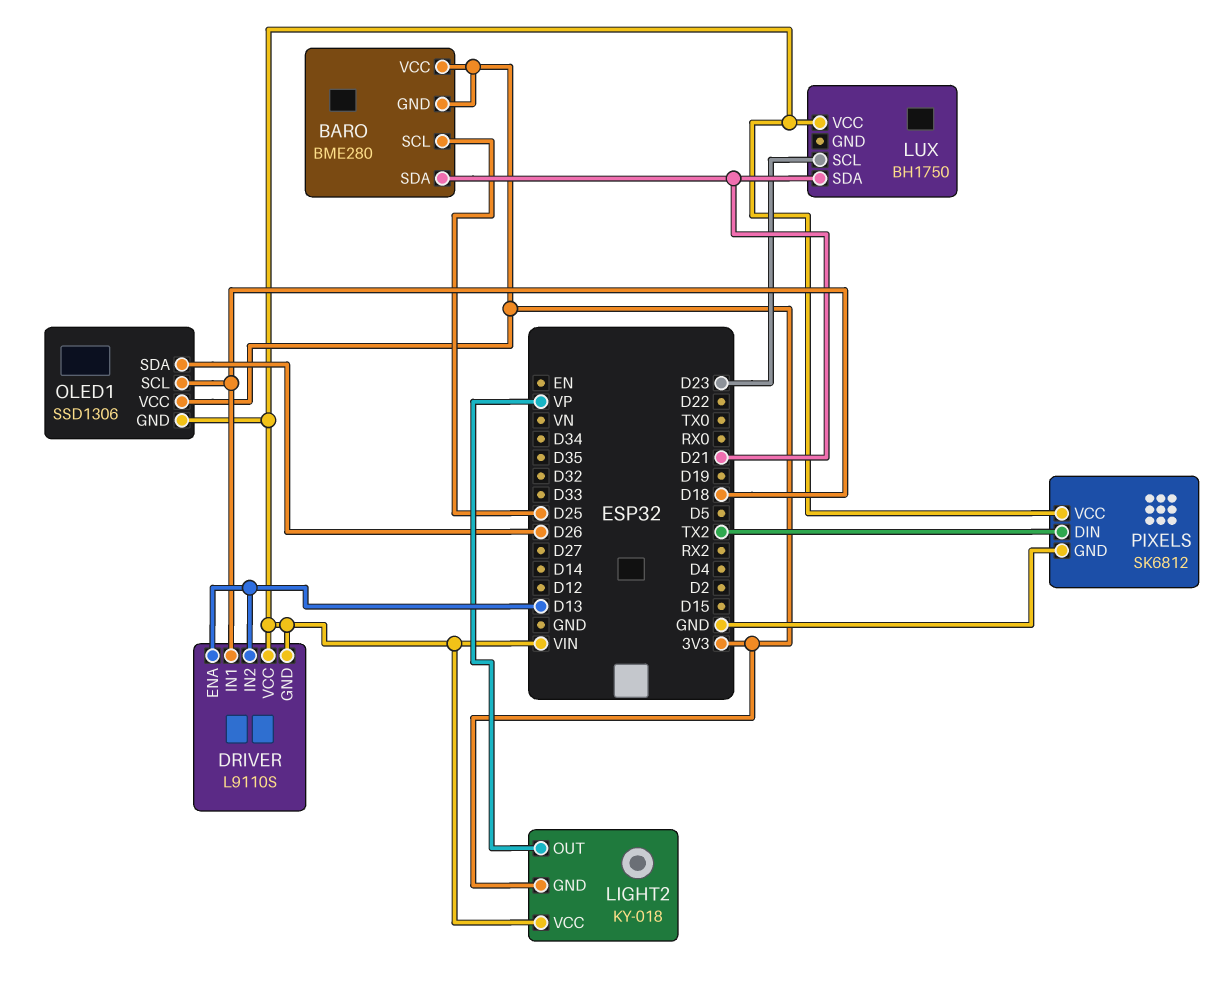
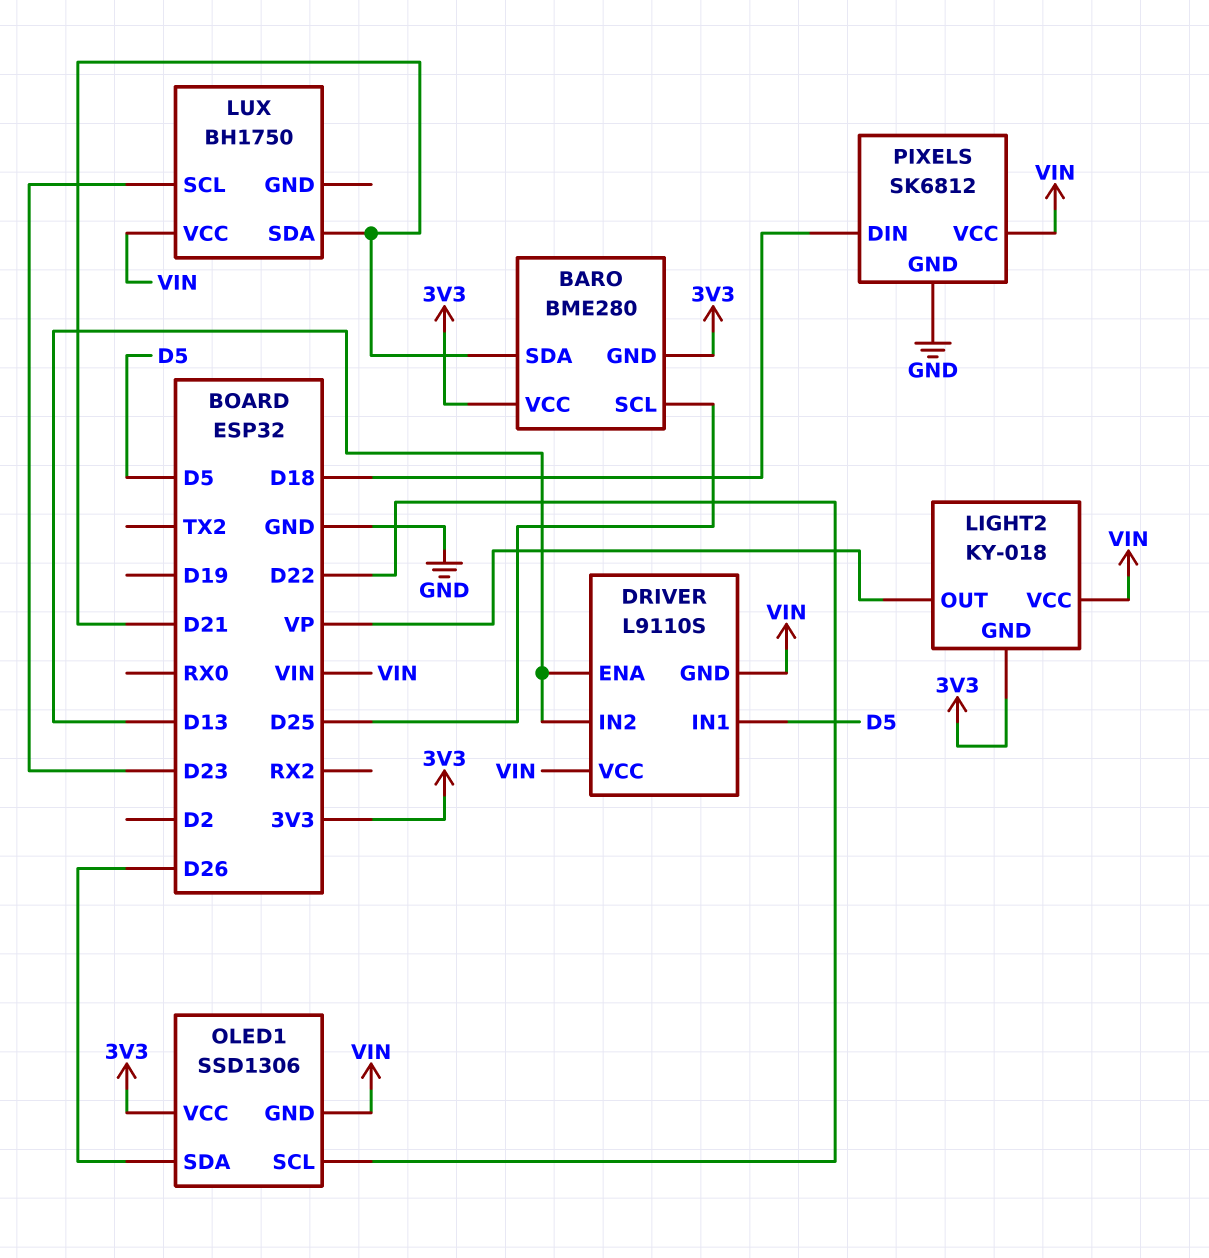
DRIVER pin IN1: D18 -> D5
OLED1 pin SCL: D18 -> D22
PIXELS pin DIN: TX2 -> D18

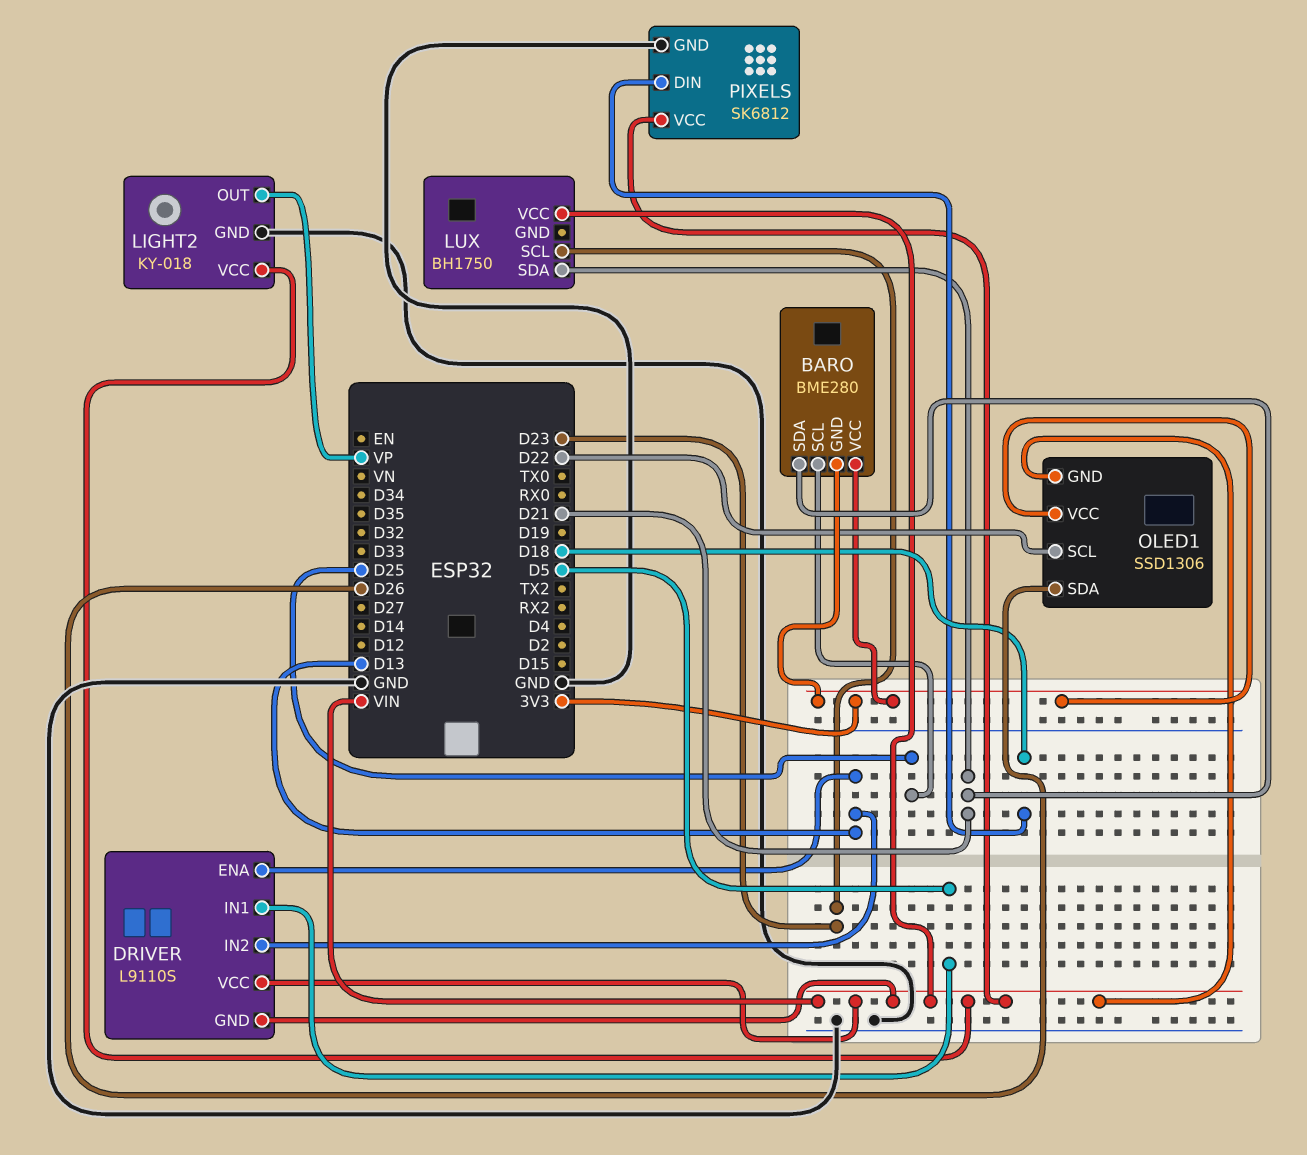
LIGHT2 pin GND: 3V3 -> GND

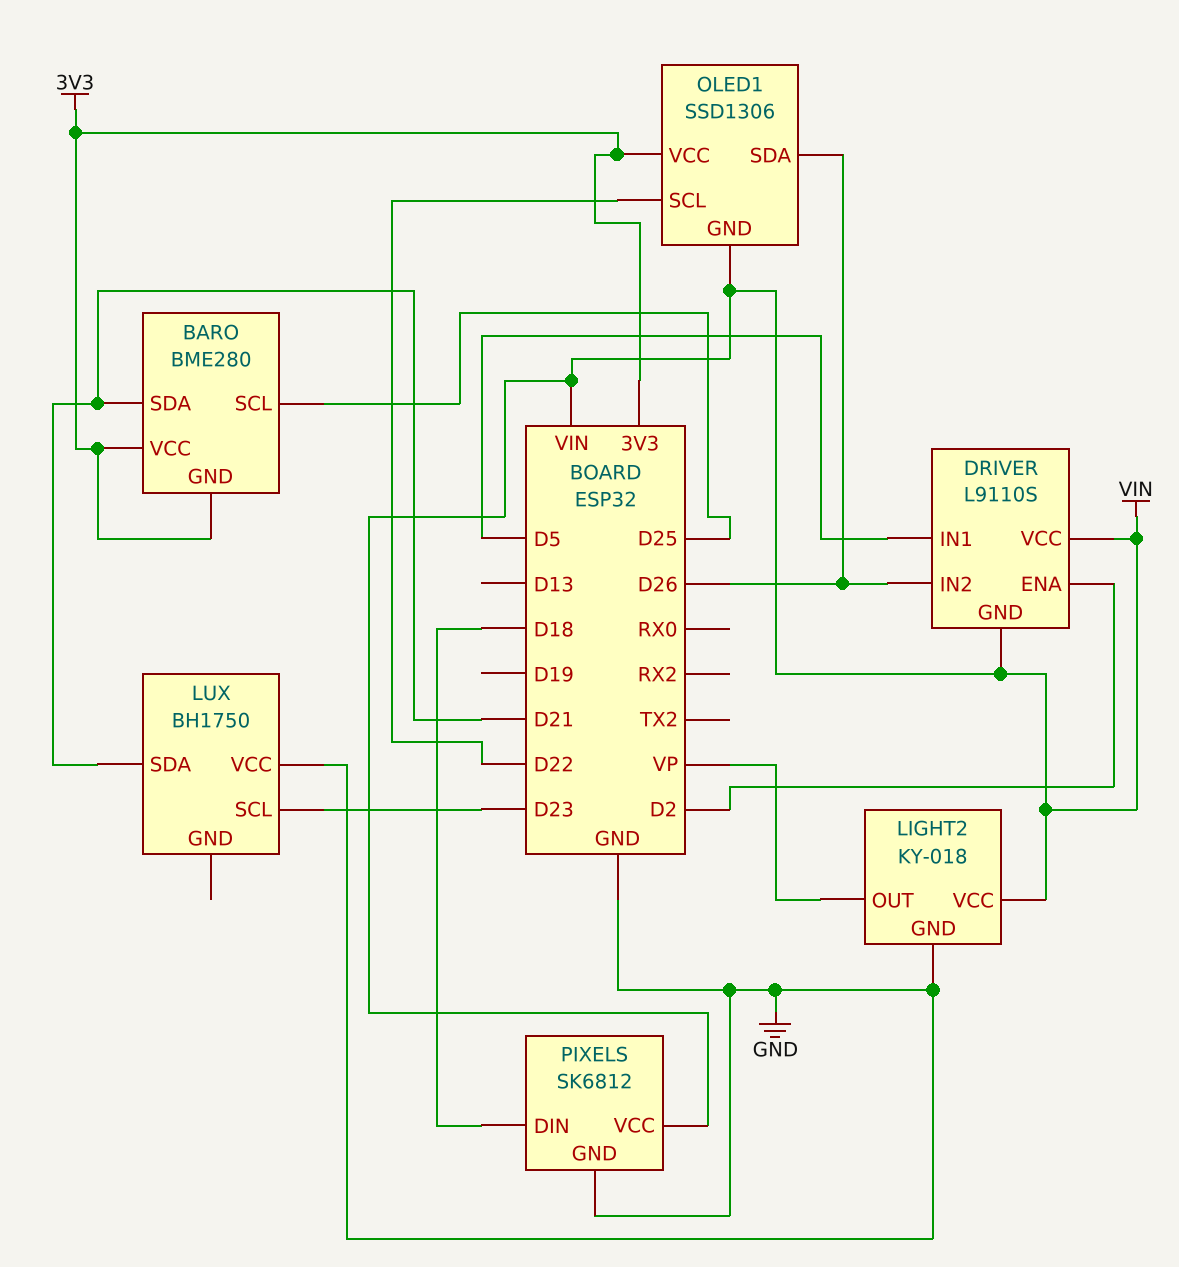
DRIVER pin ENA: D13 -> D2
DRIVER pin IN2: D13 -> D26
LUX pin VCC: VIN -> GND

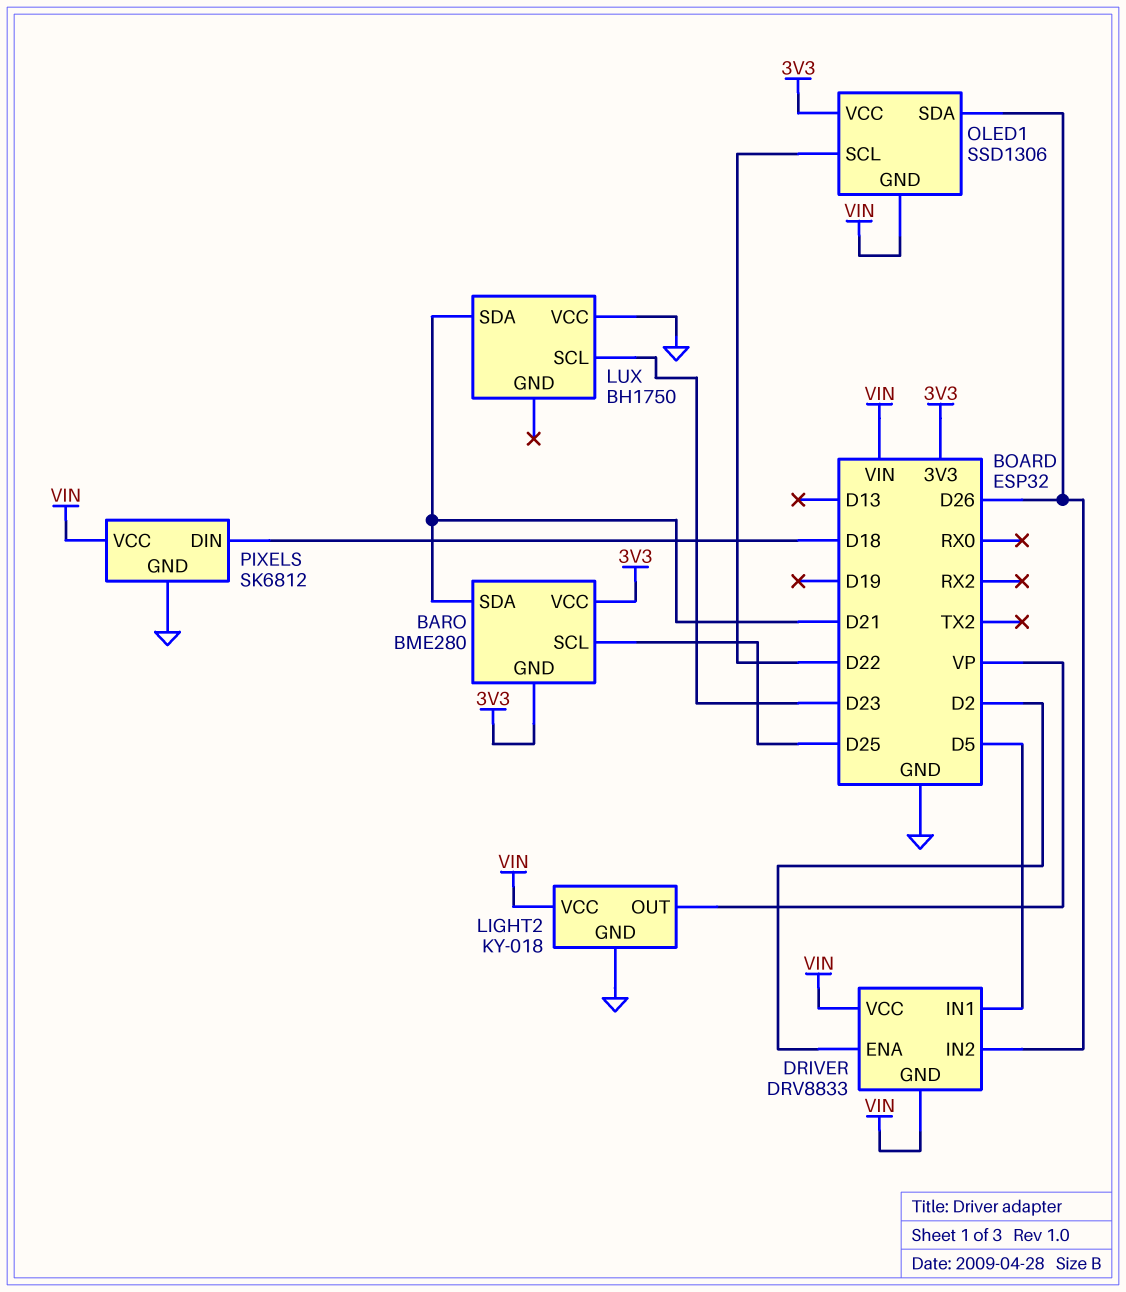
DRIVER: L9110S -> DRV8833

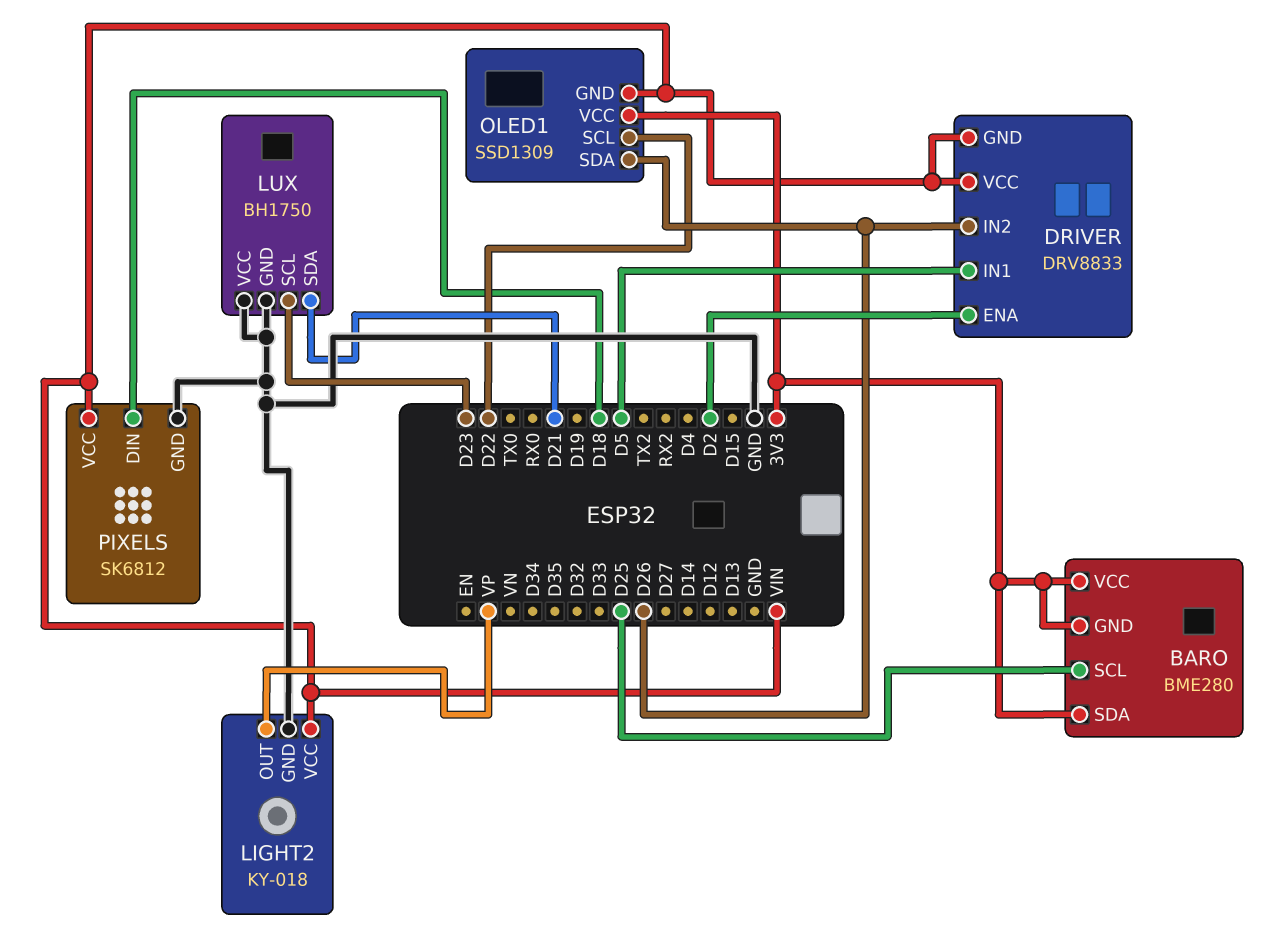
BARO pin SDA: D21 -> 3V3
LUX pin GND: none -> GND
OLED1: SSD1306 -> SSD1309

